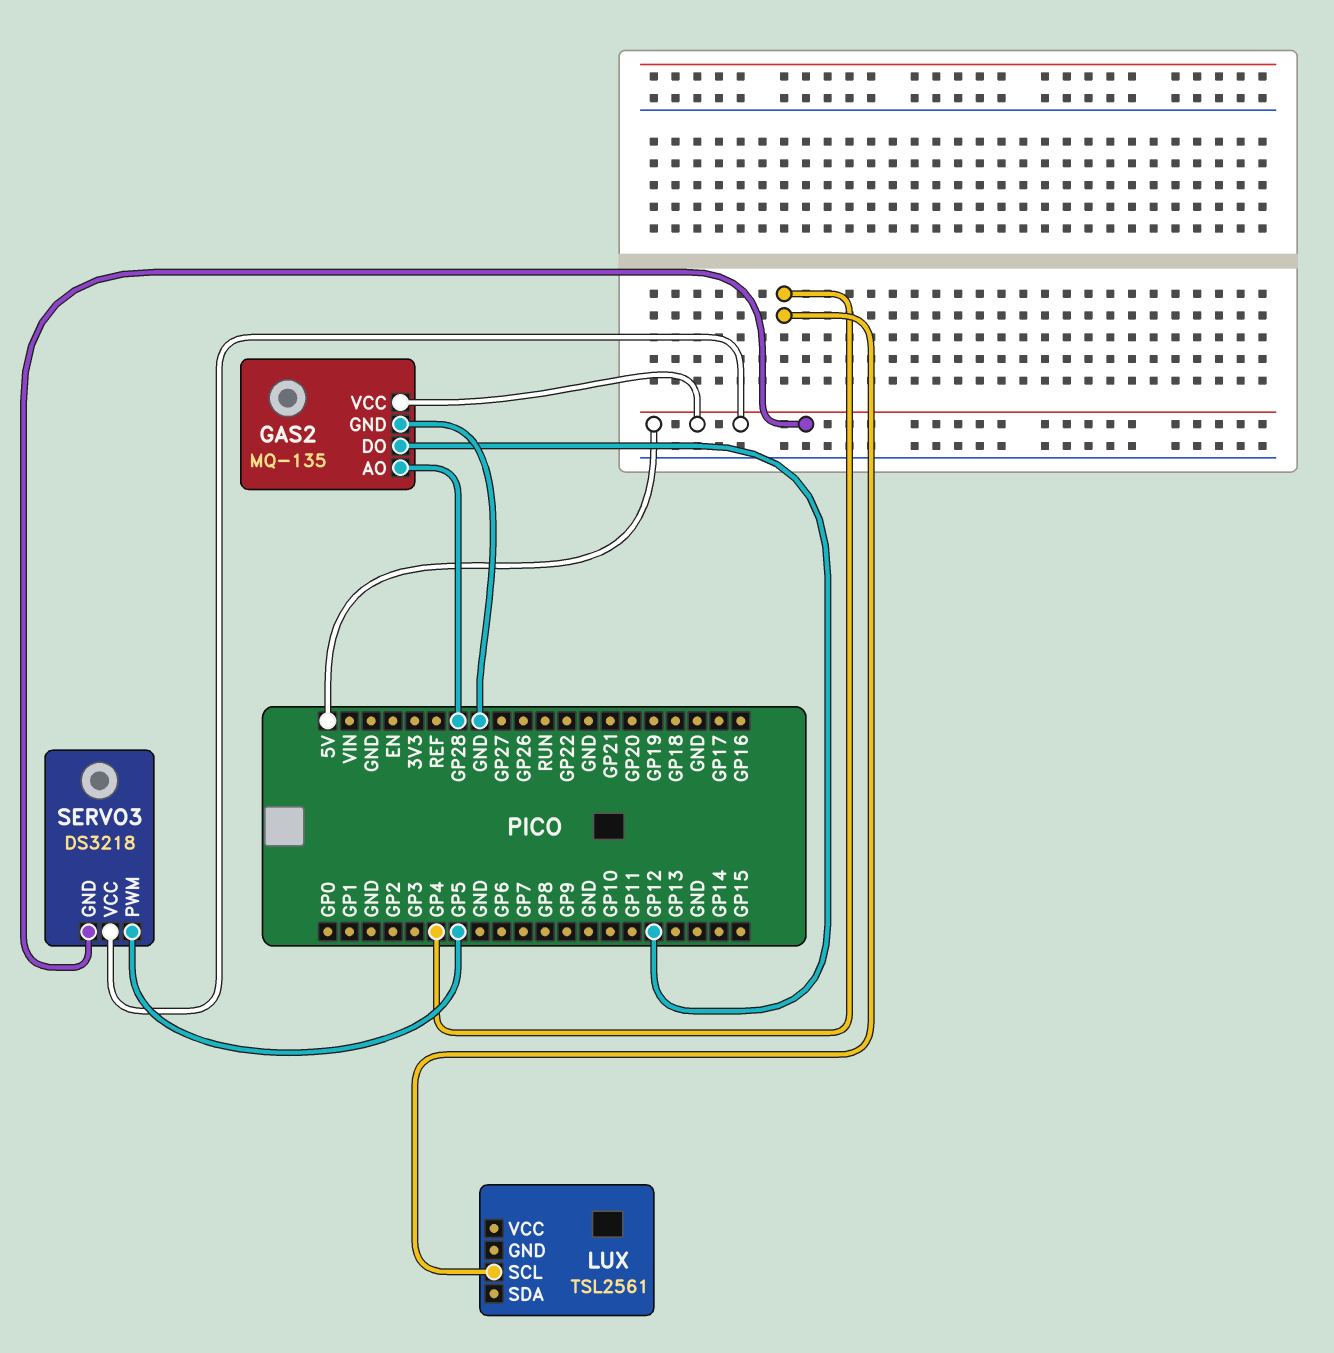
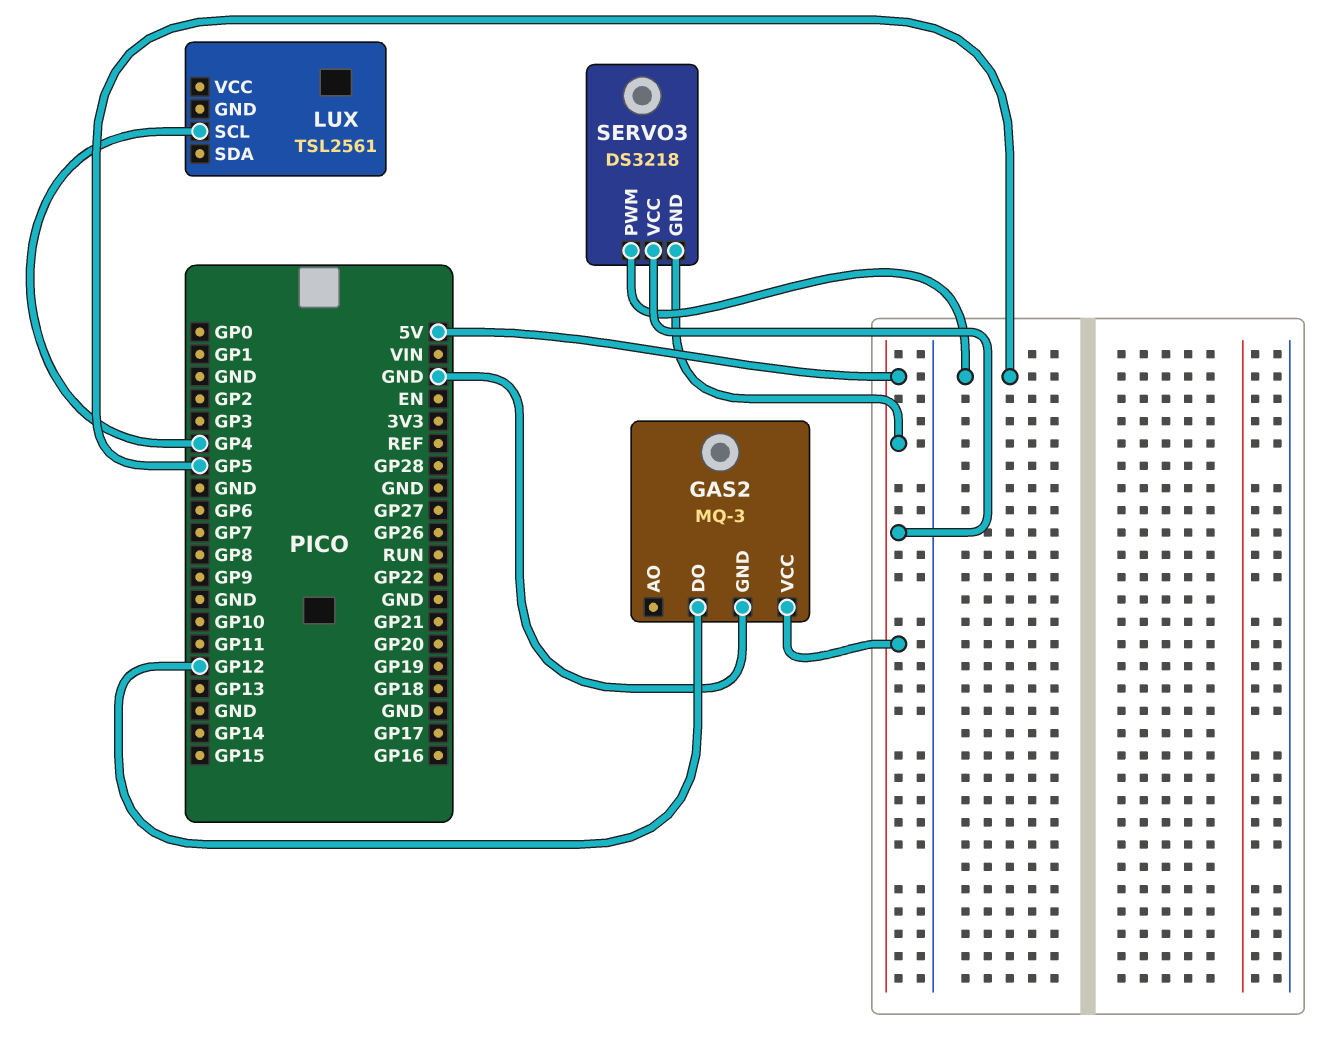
GAS2: MQ-135 -> MQ-3
GAS2 pin AO: GP28 -> none

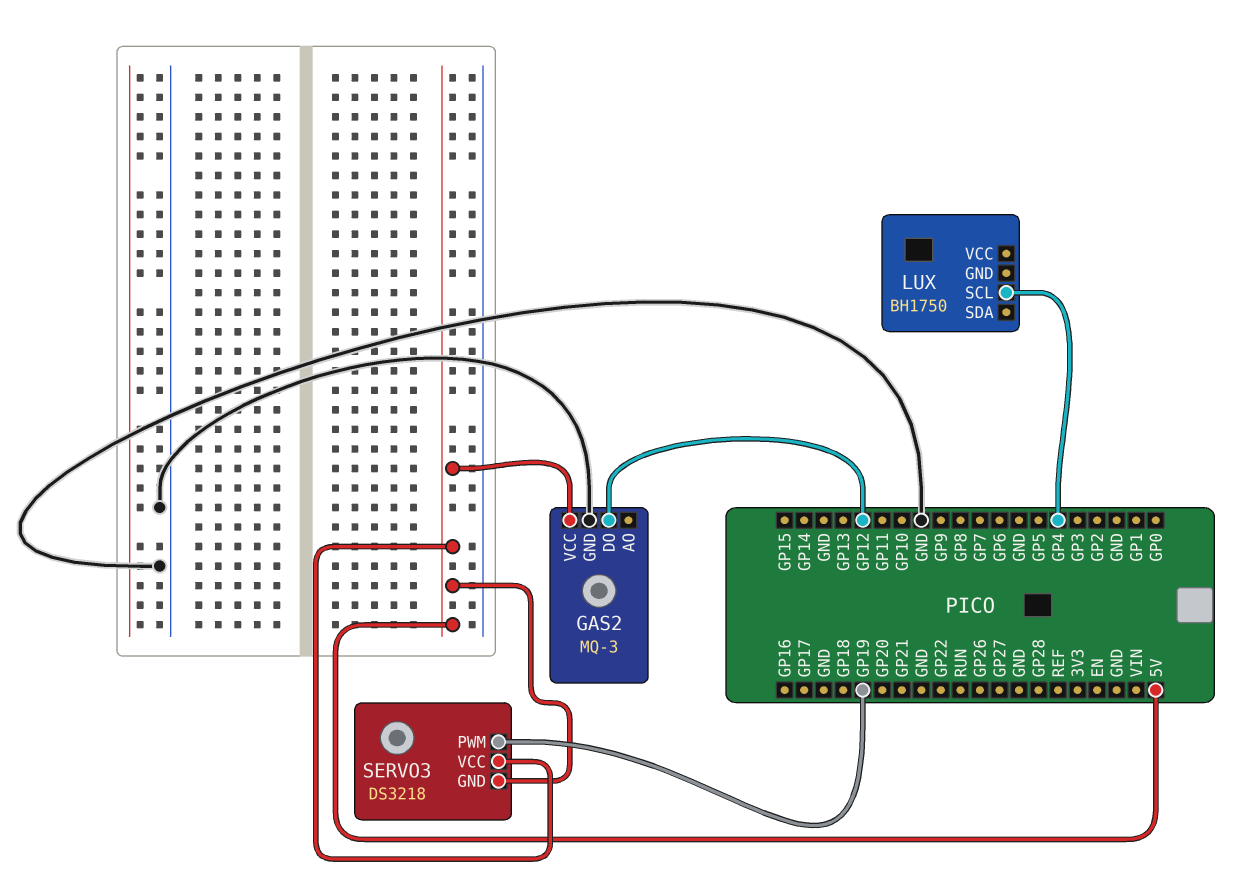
LUX: TSL2561 -> BH1750
SERVO3 pin PWM: GP5 -> GP19

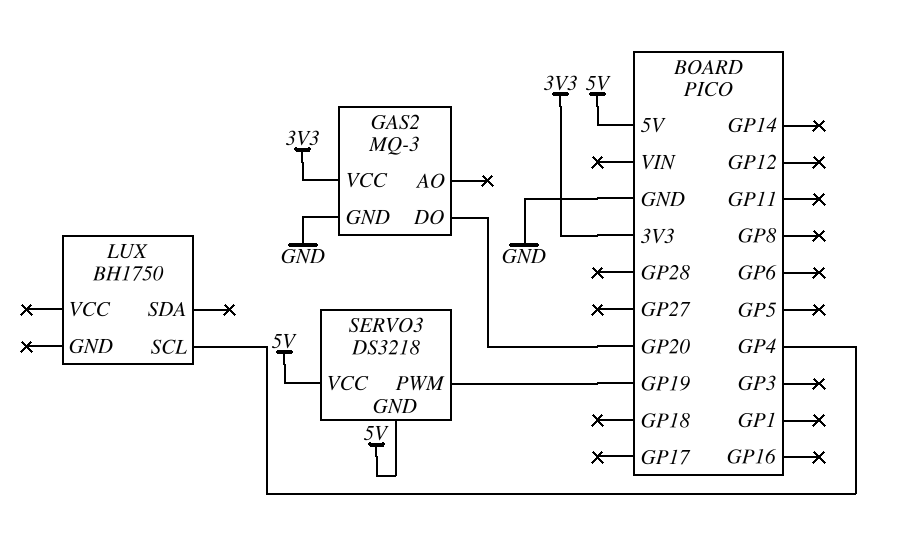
GAS2 pin DO: GP12 -> GP20
GAS2 pin VCC: 5V -> 3V3

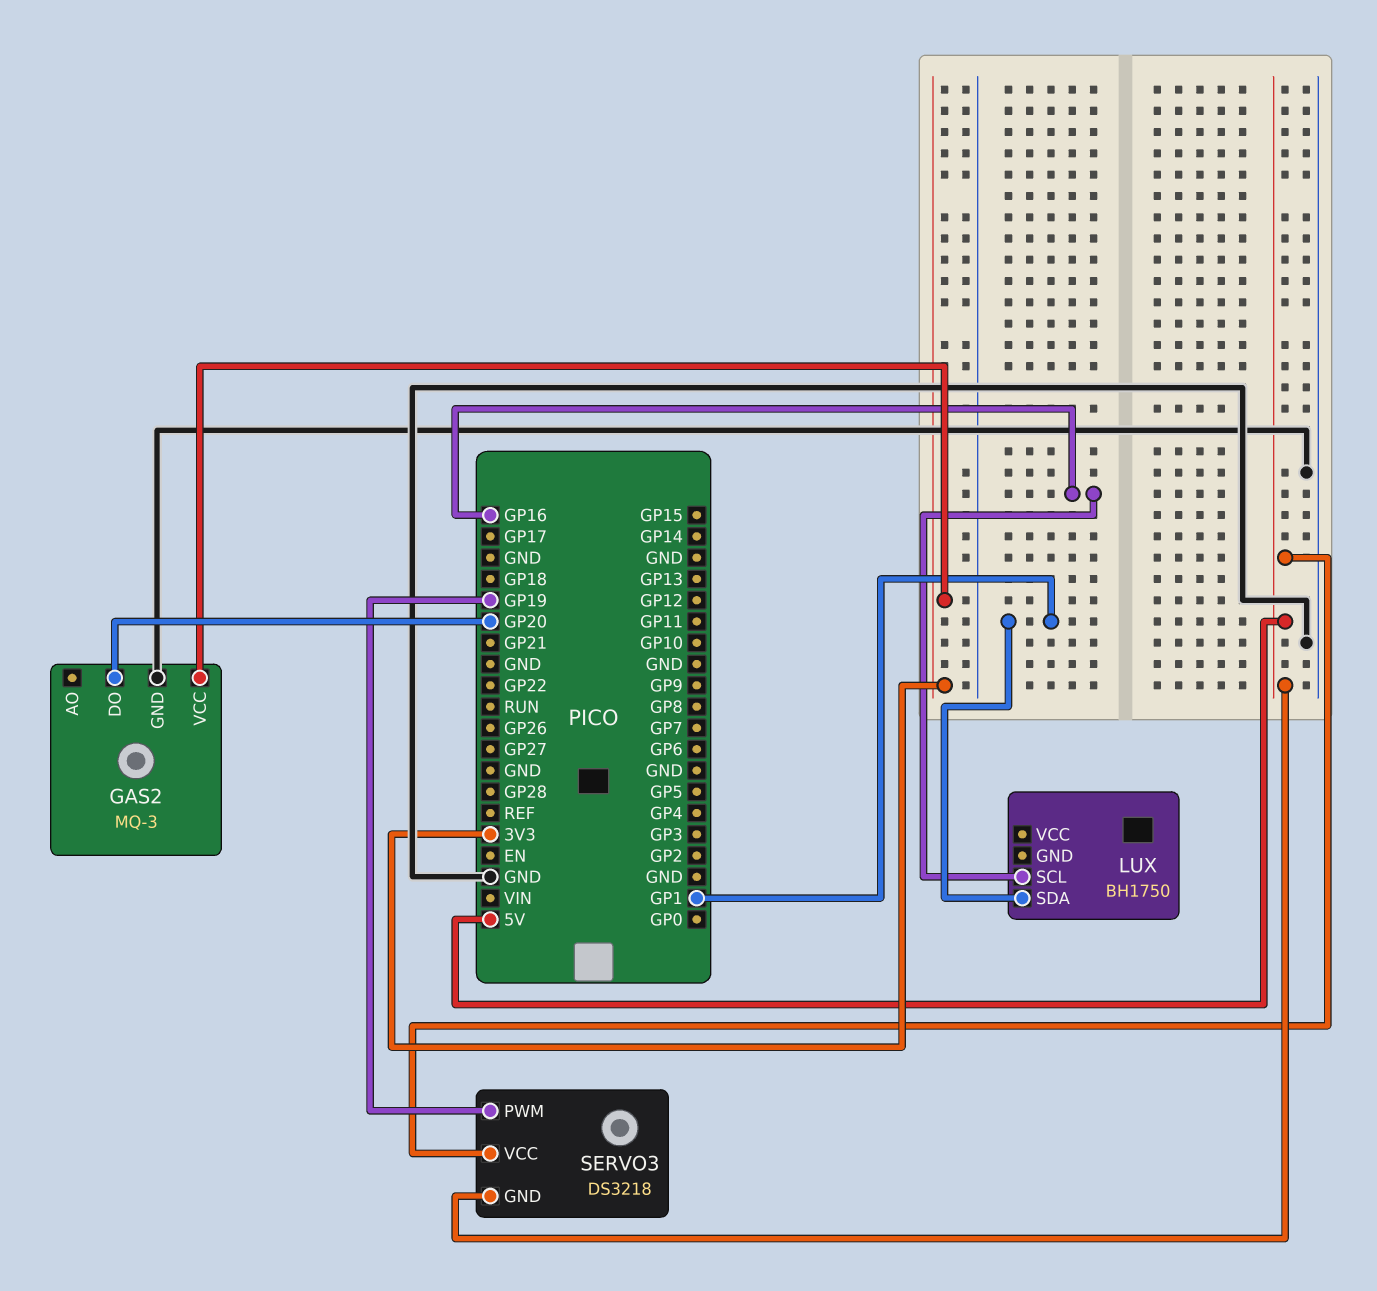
LUX pin SCL: GP4 -> GP16
LUX pin SDA: none -> GP1

